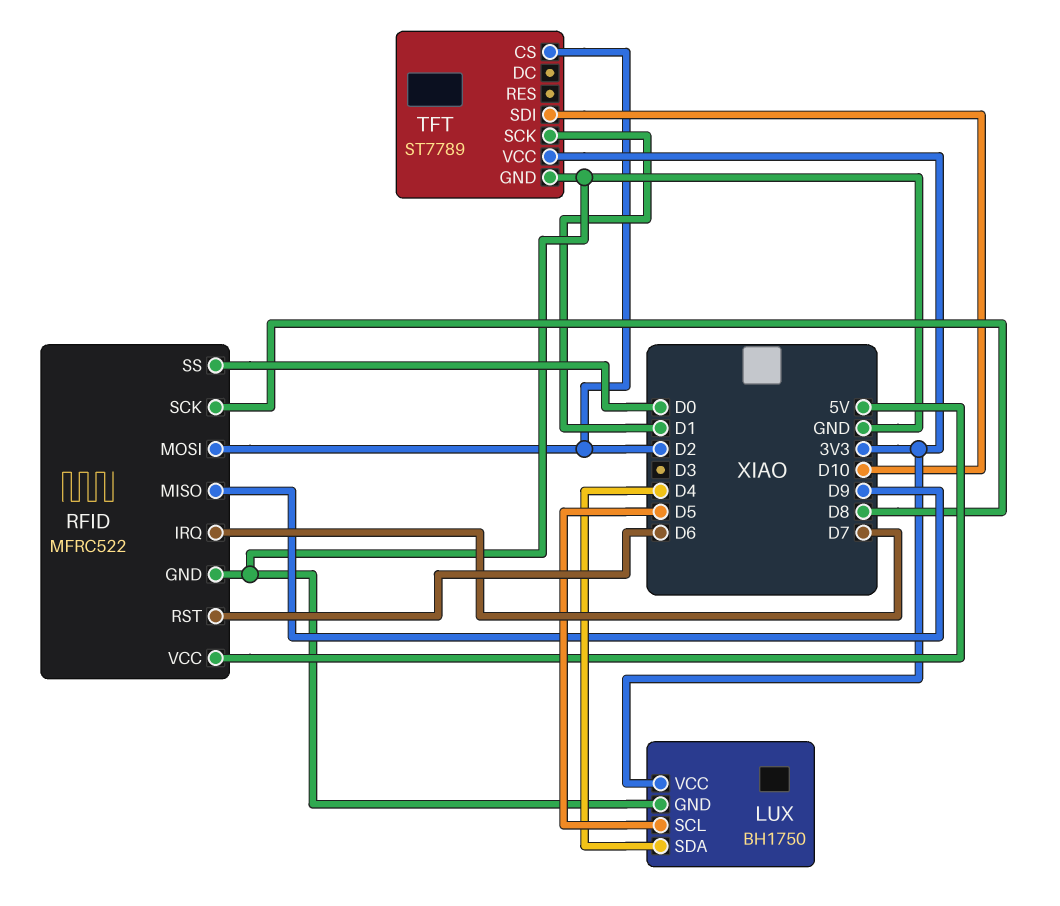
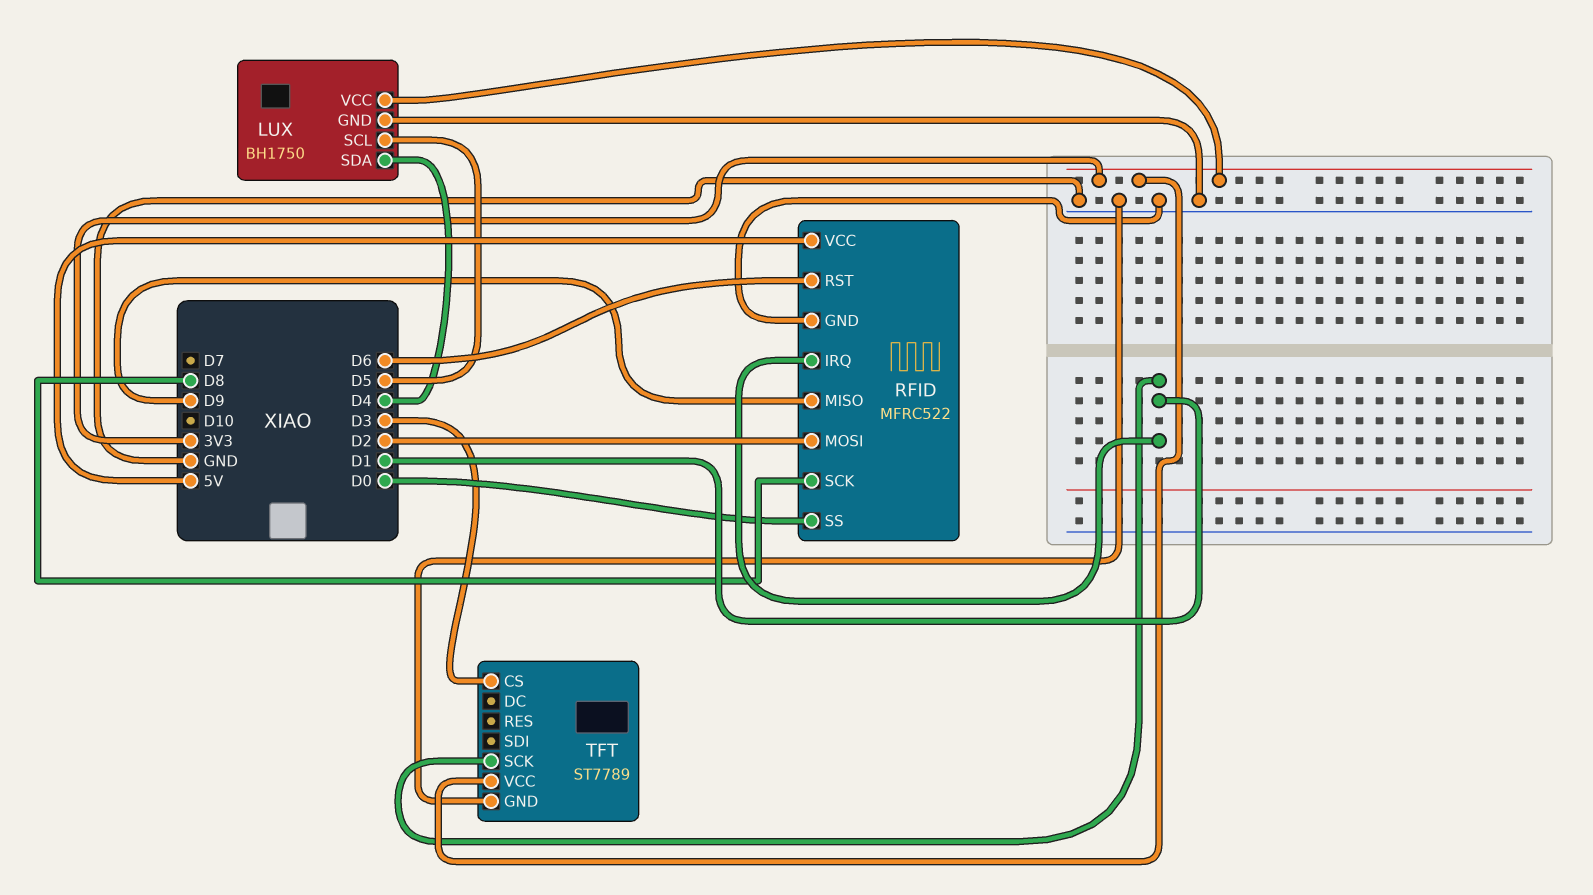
RFID pin IRQ: D7 -> D1
TFT pin CS: D2 -> D3
TFT pin SDI: D10 -> none

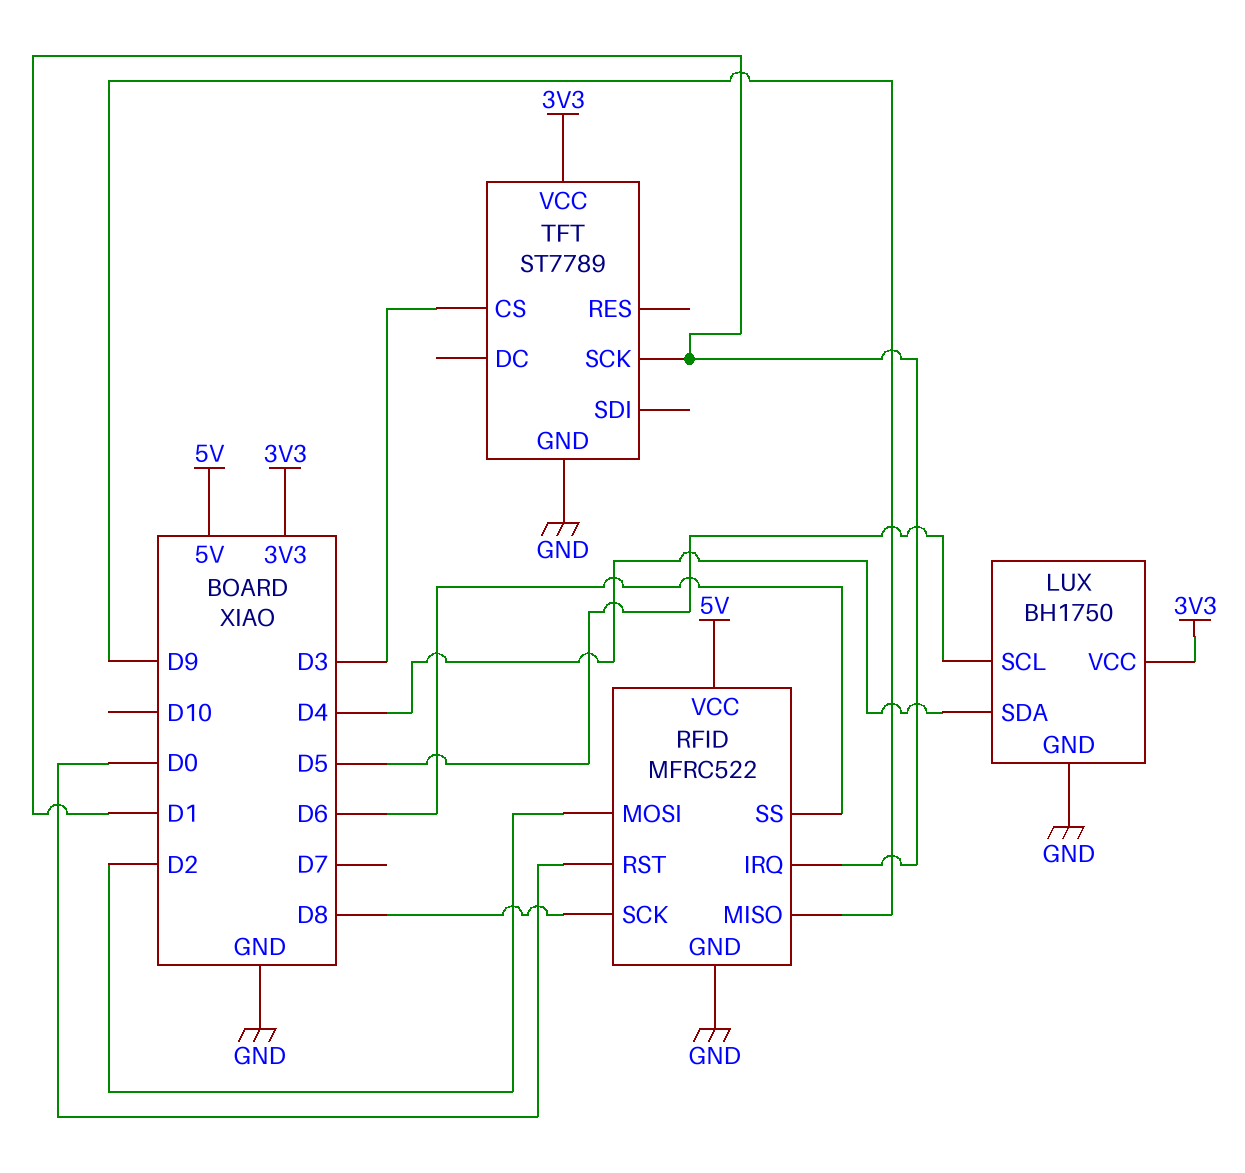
RFID pin RST: D6 -> D0
RFID pin SS: D0 -> D6

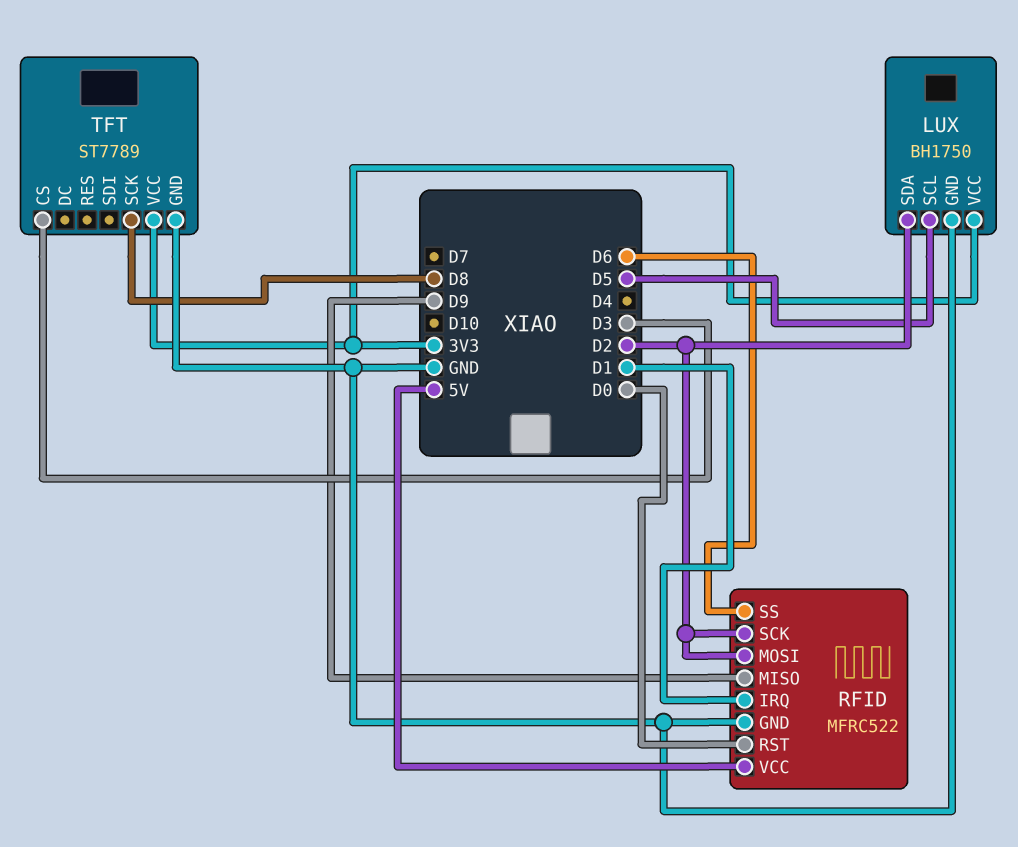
LUX pin SDA: D4 -> D2
RFID pin SCK: D8 -> D2
TFT pin SCK: D1 -> D8

